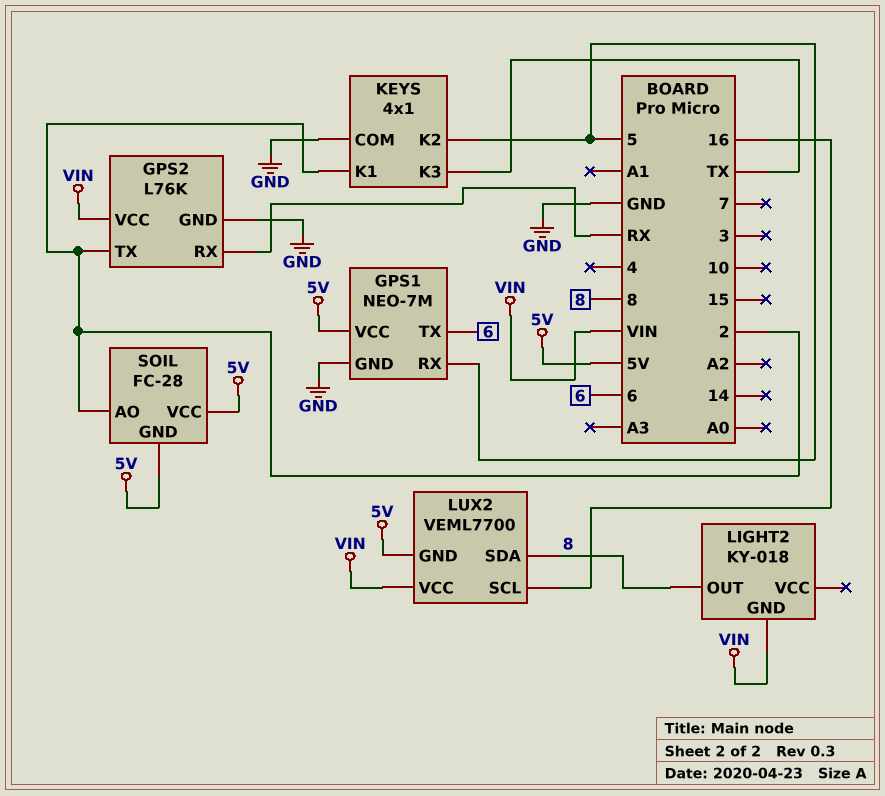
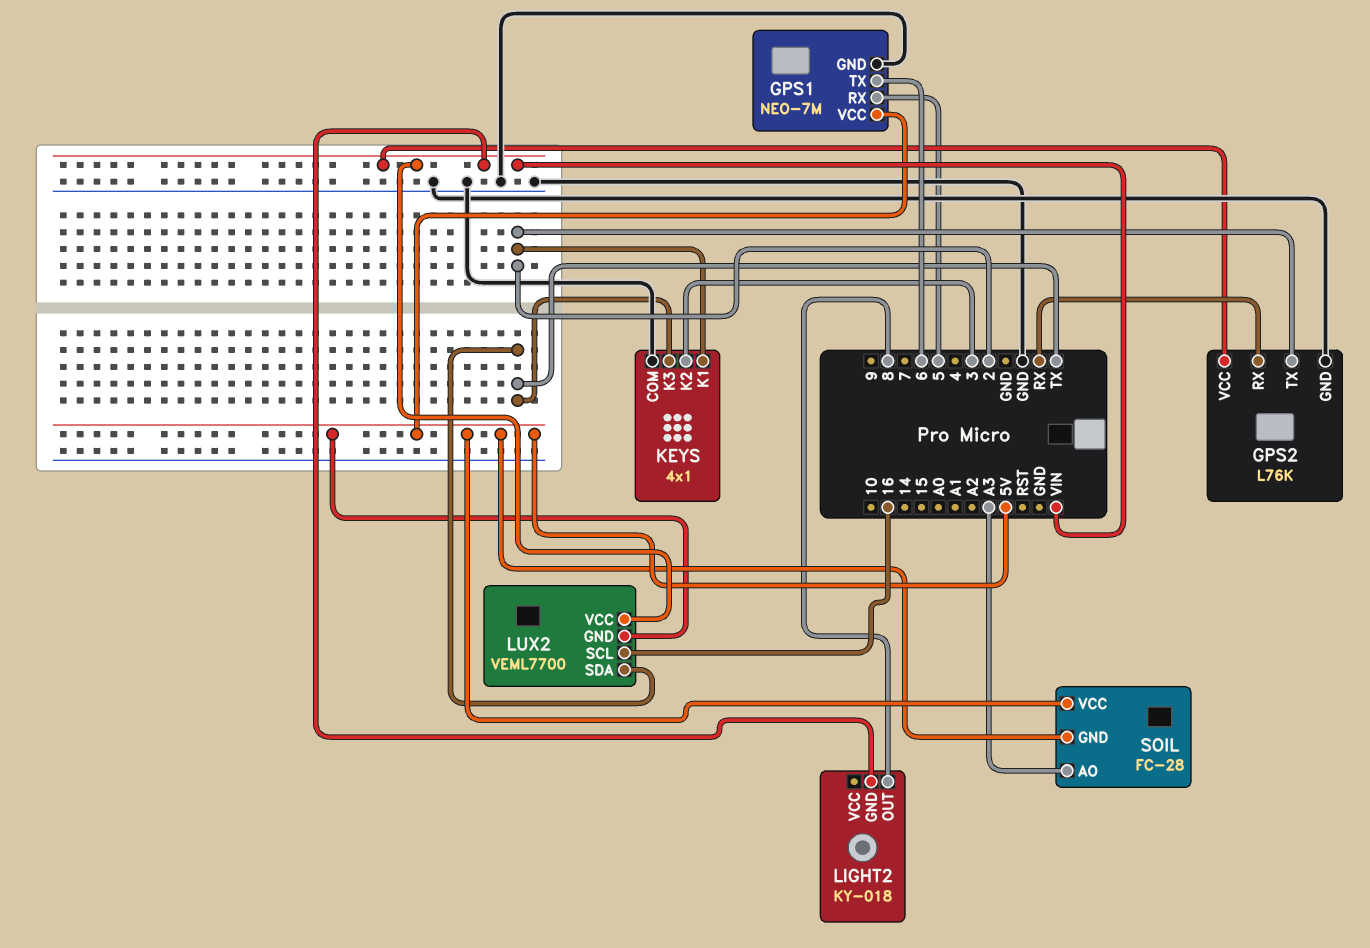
KEYS pin K2: 5 -> 3
LUX2 pin SDA: 8 -> TX
SOIL pin AO: 2 -> A3

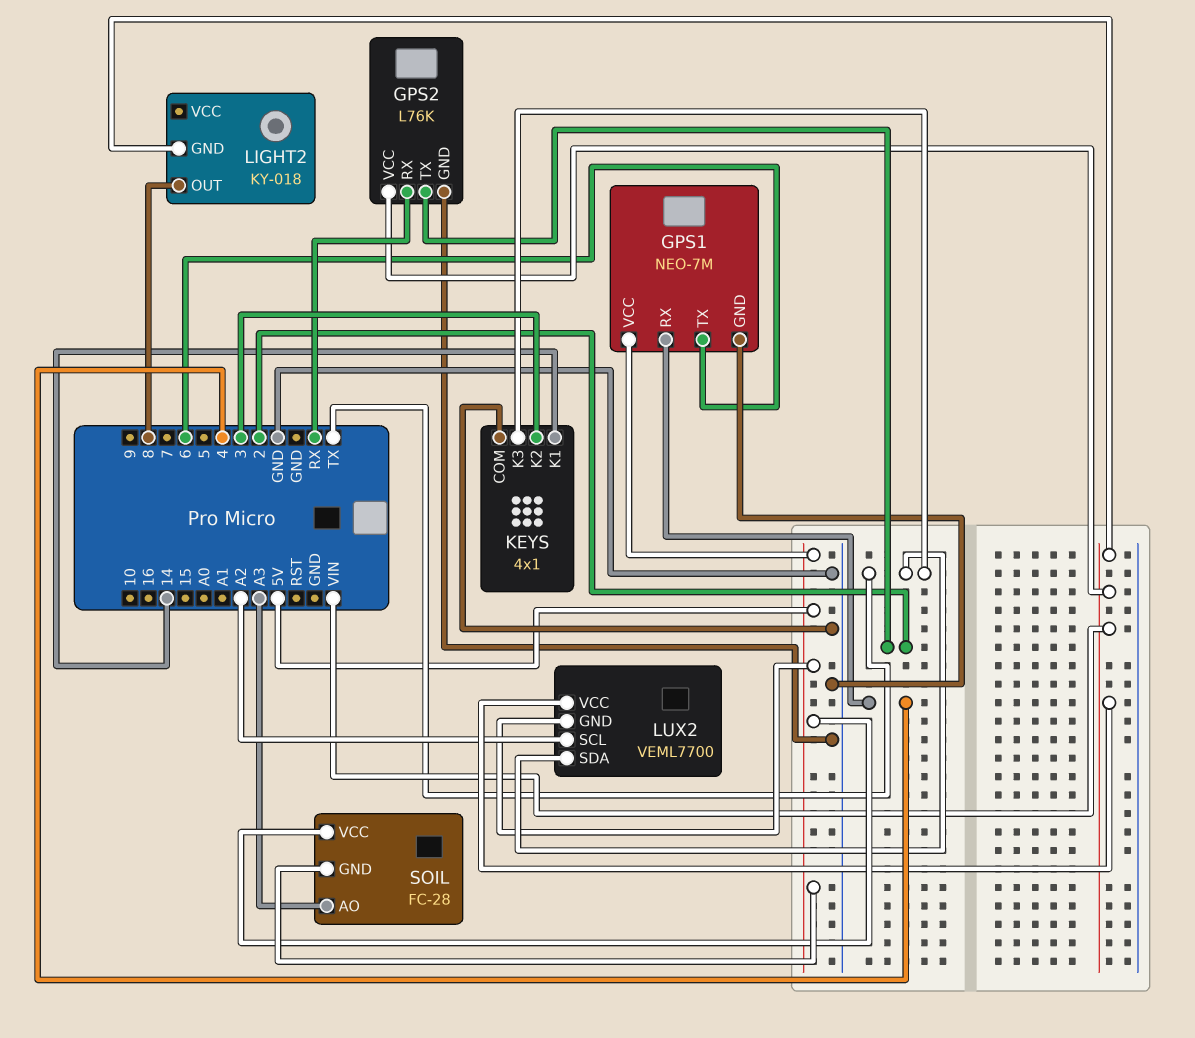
GPS1 pin RX: 5 -> 4
KEYS pin K1: 2 -> 14
LUX2 pin SCL: 16 -> A2

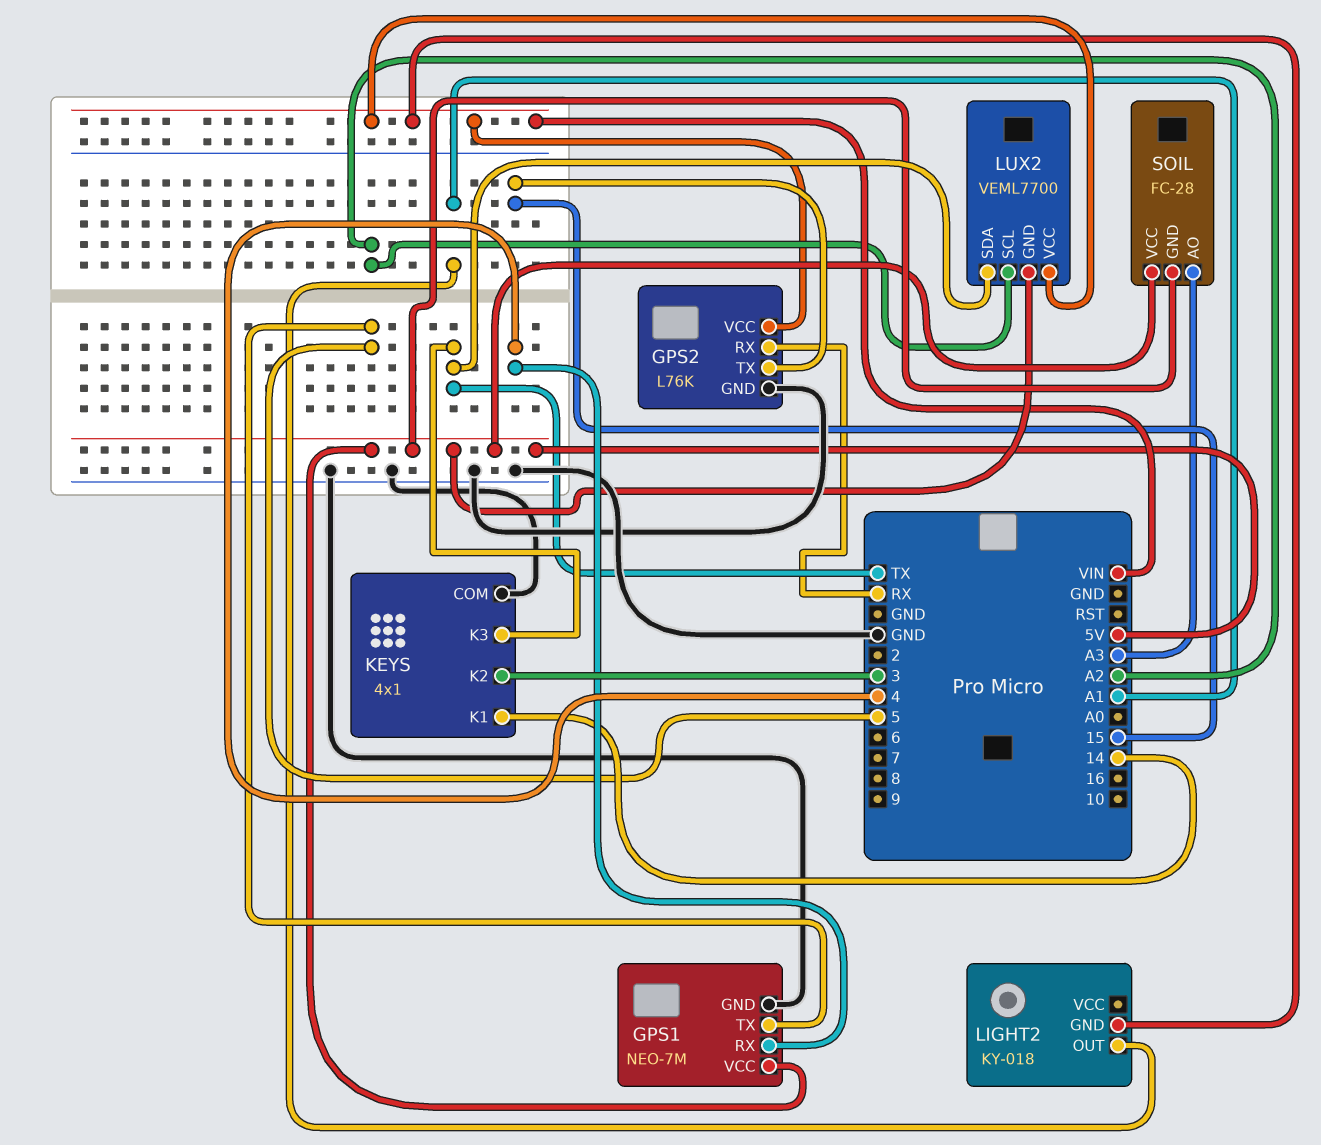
GPS1 pin TX: 6 -> 5
GPS2 pin TX: 2 -> 15
LIGHT2 pin OUT: 8 -> A1

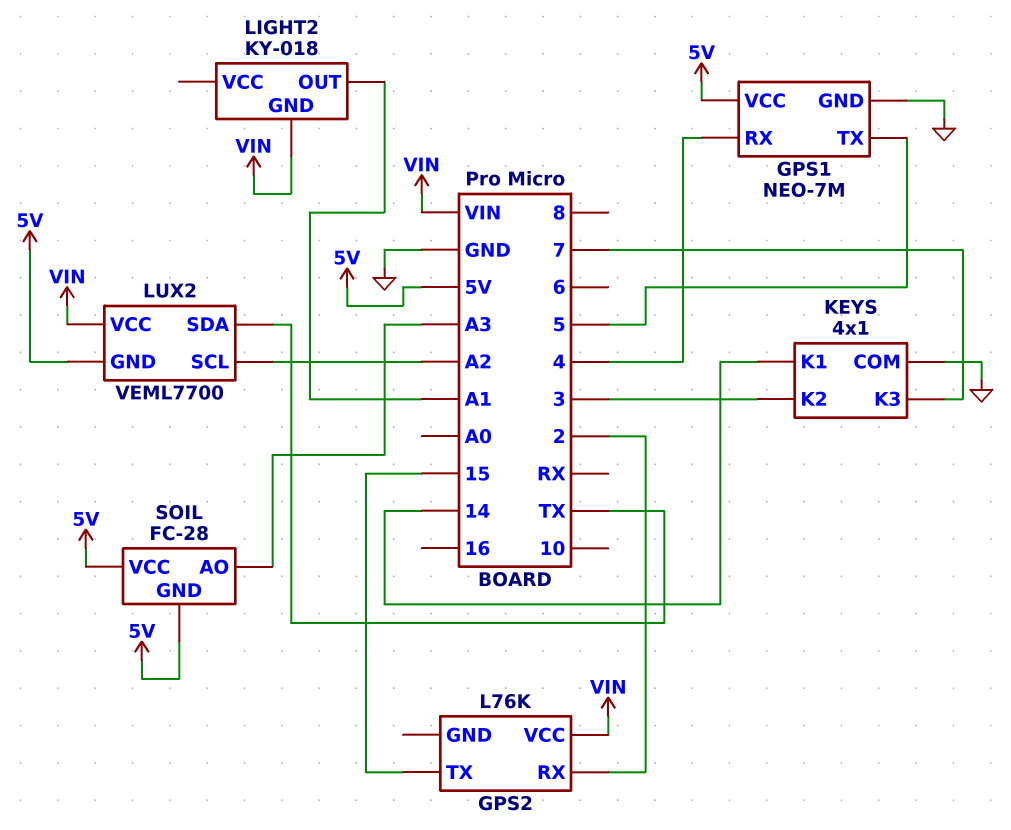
GPS2 pin GND: GND -> none
GPS2 pin RX: RX -> 2
KEYS pin K3: TX -> 7

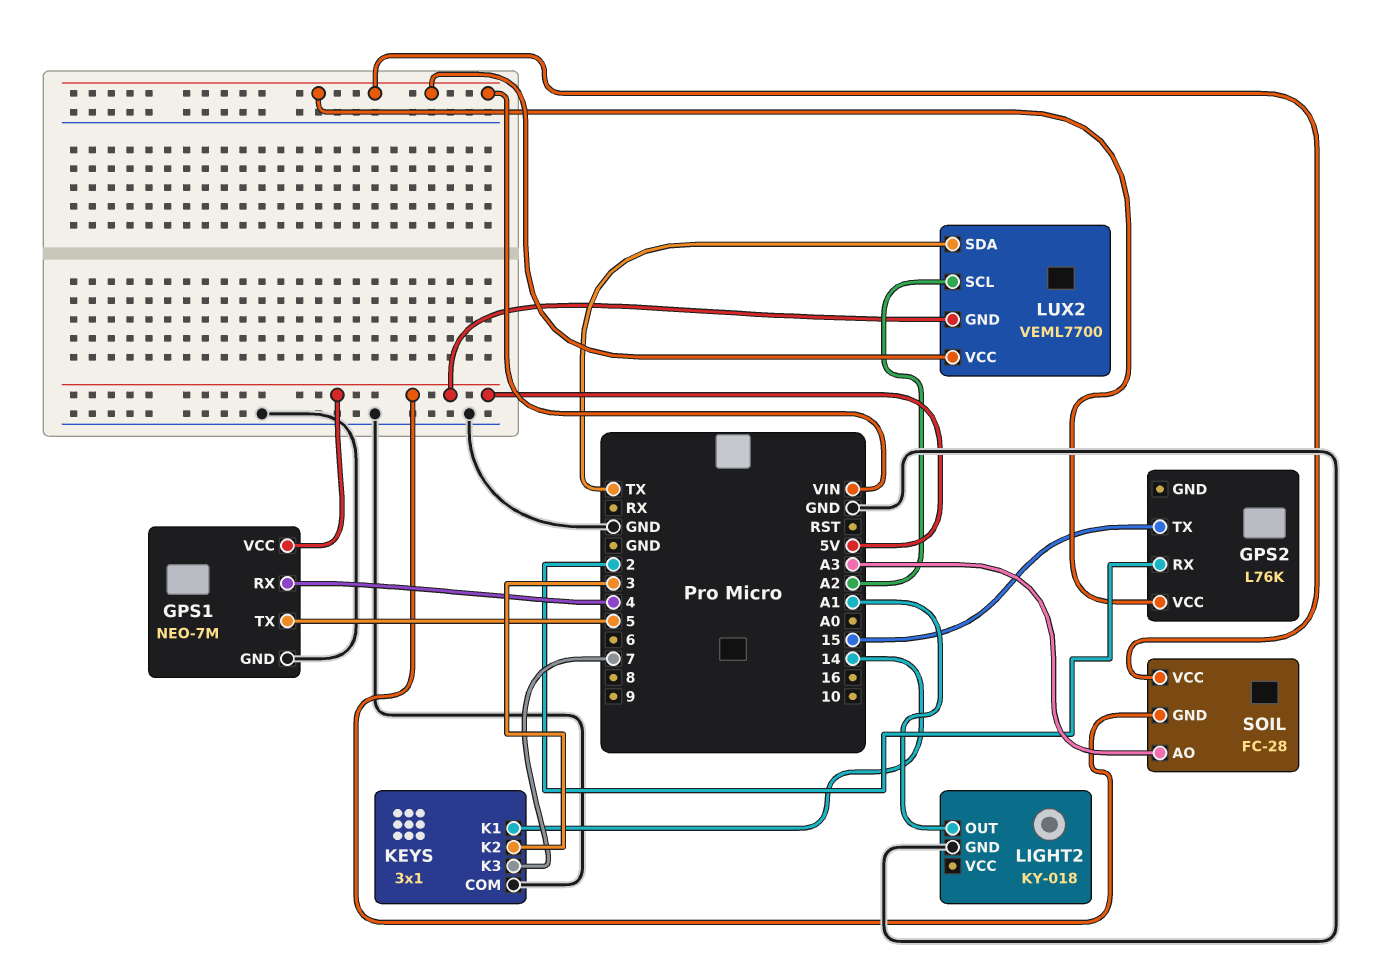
KEYS: 4x1 -> 3x1
LIGHT2 pin GND: VIN -> GND
SOIL pin VCC: 5V -> VIN

